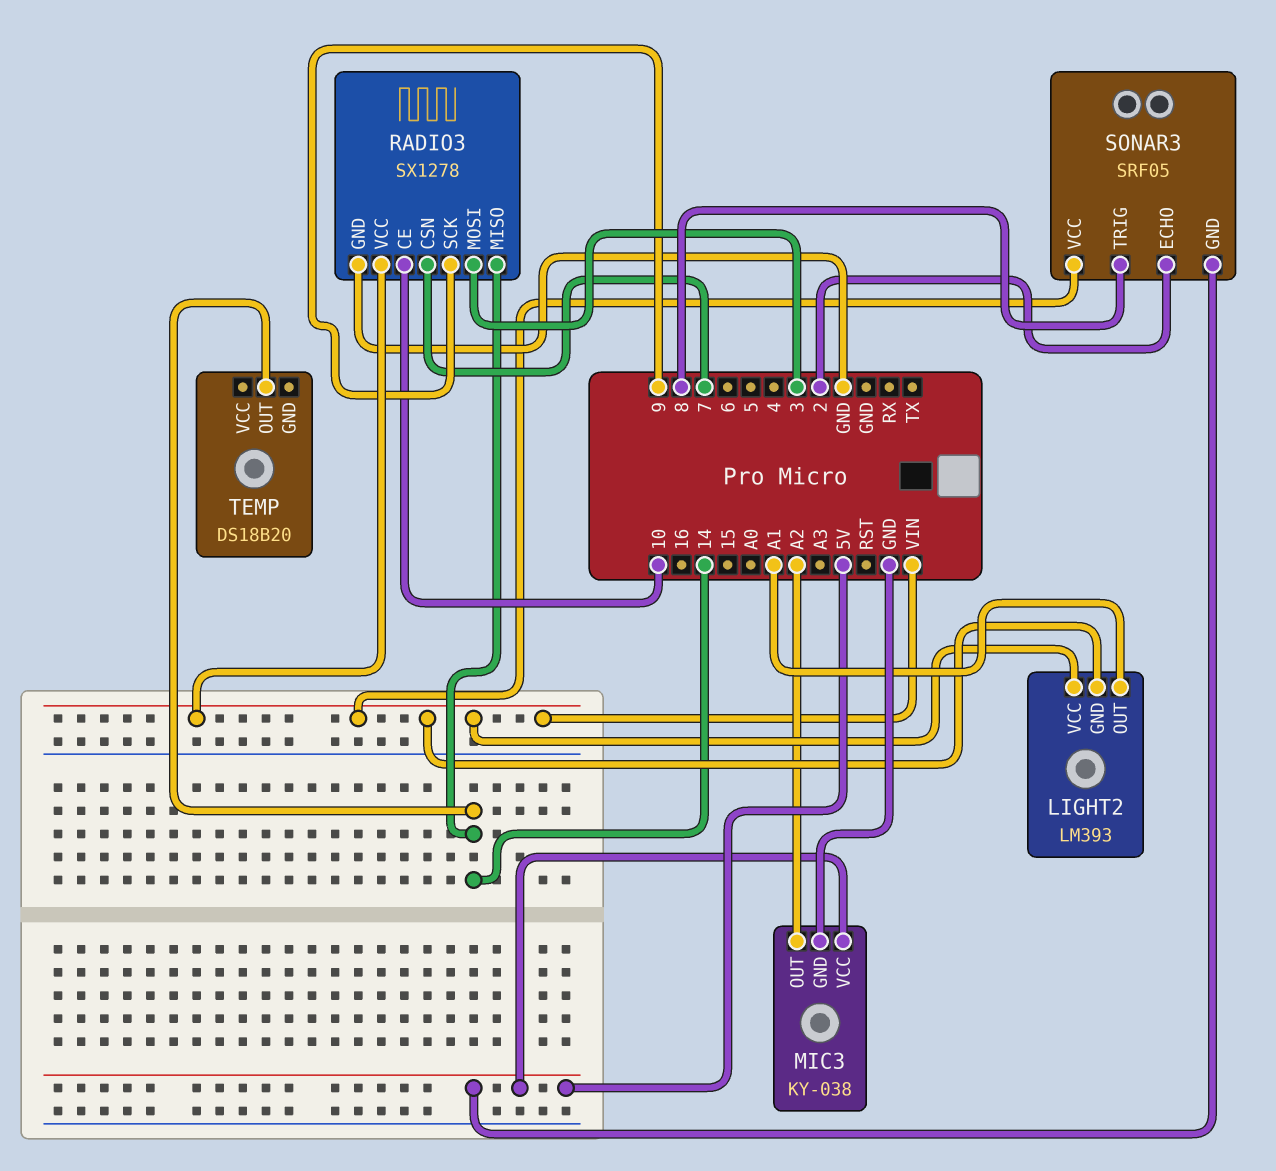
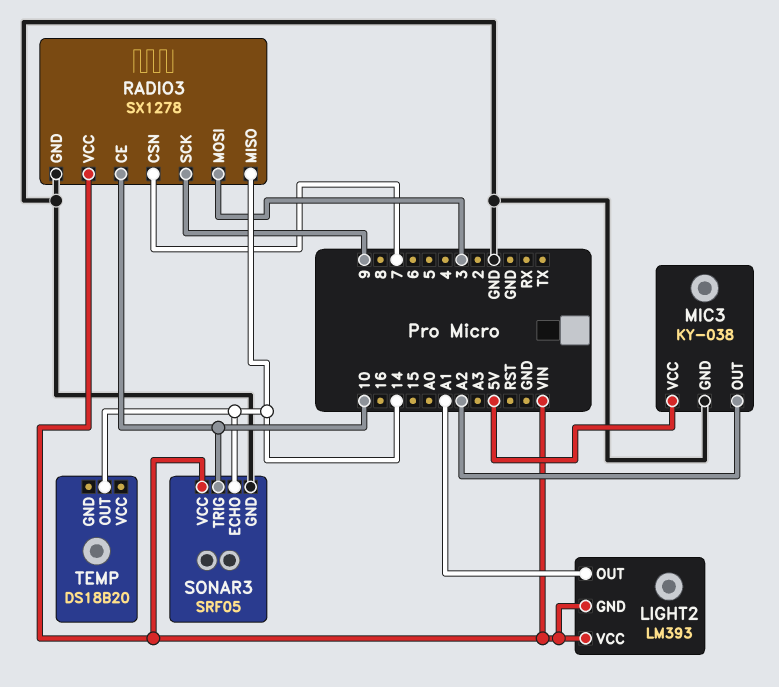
SONAR3 pin ECHO: 2 -> 14
SONAR3 pin GND: 5V -> GND
SONAR3 pin TRIG: 8 -> 10

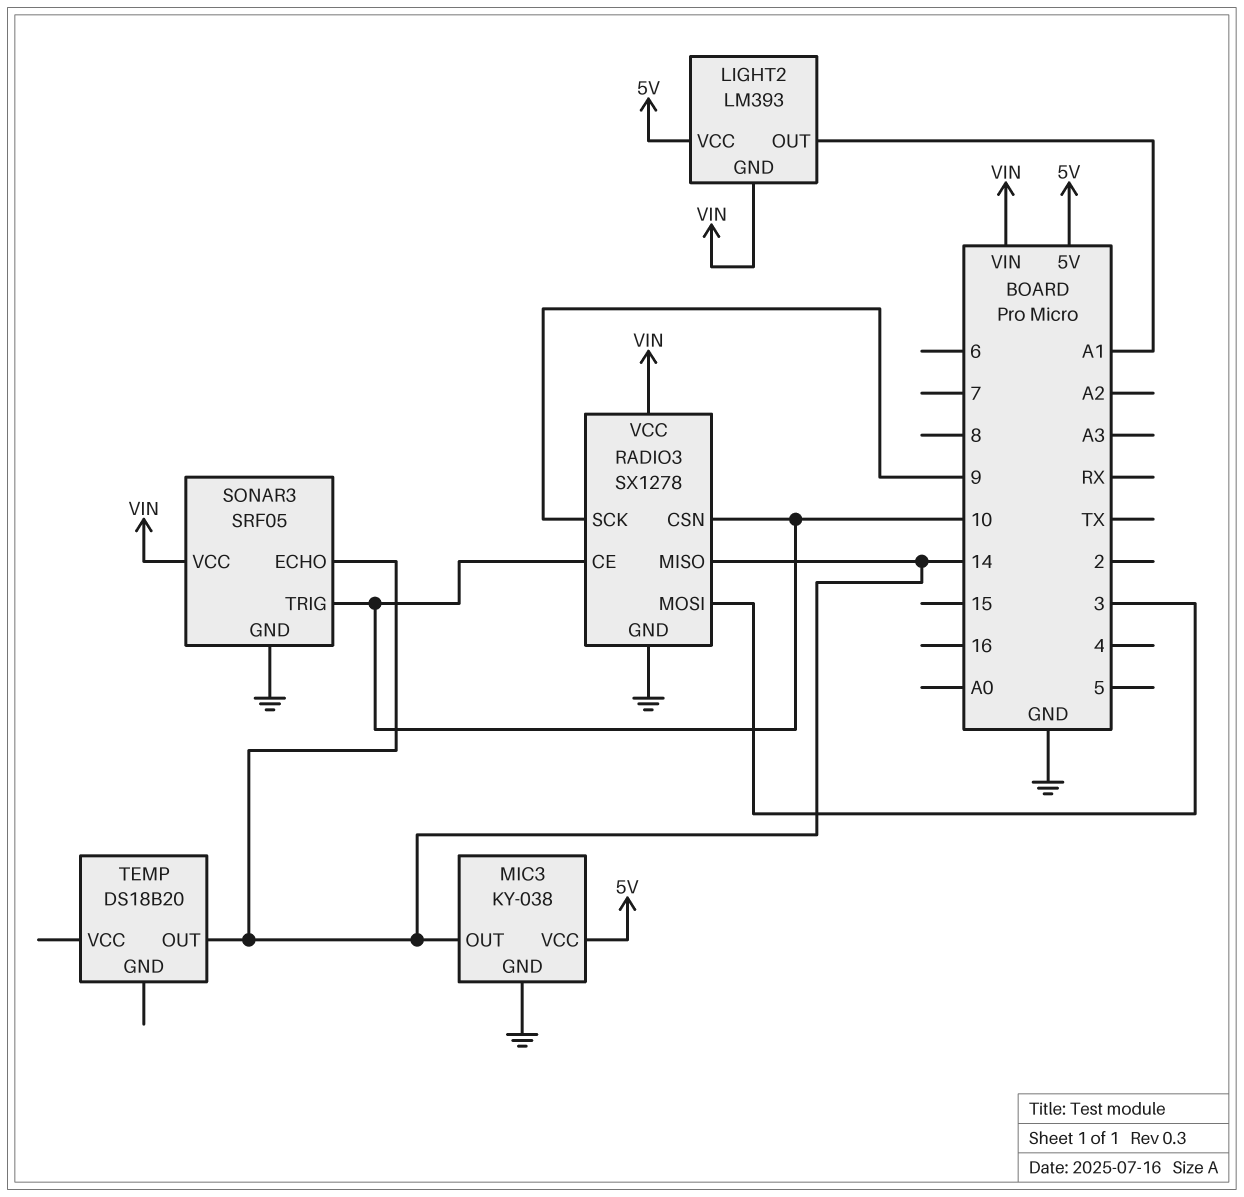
LIGHT2 pin VCC: VIN -> 5V
MIC3 pin OUT: A2 -> 14
RADIO3 pin CSN: 7 -> 10

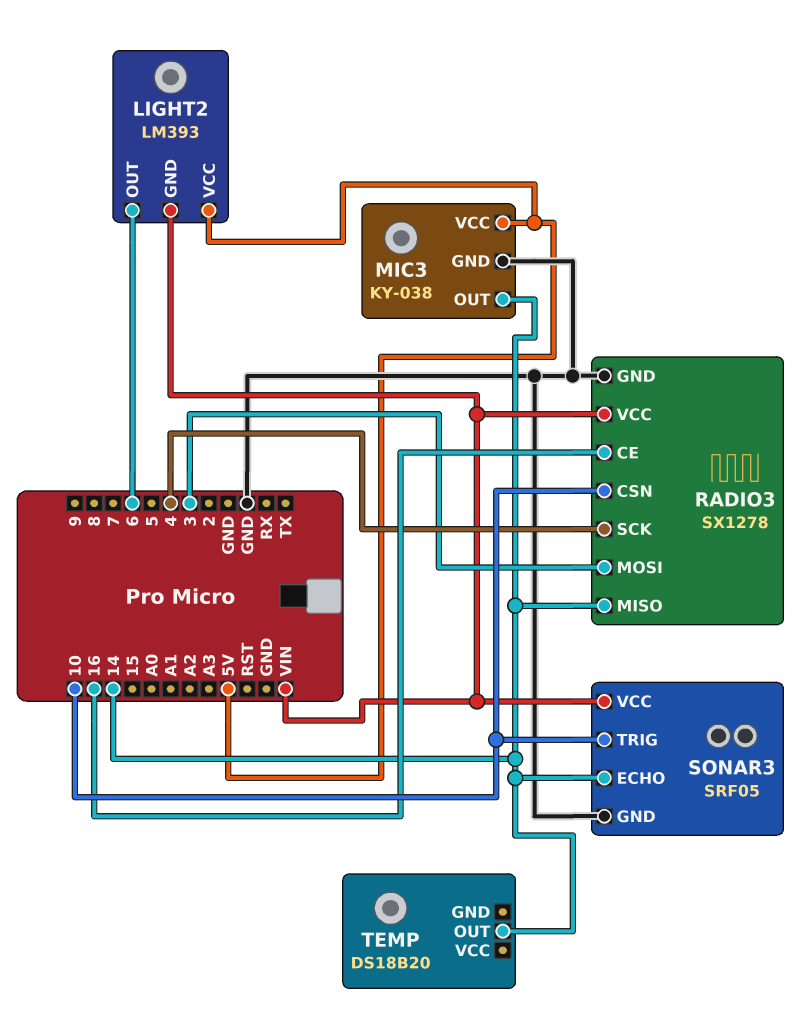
LIGHT2 pin OUT: A1 -> 6
RADIO3 pin CE: 10 -> 16
RADIO3 pin SCK: 9 -> 4

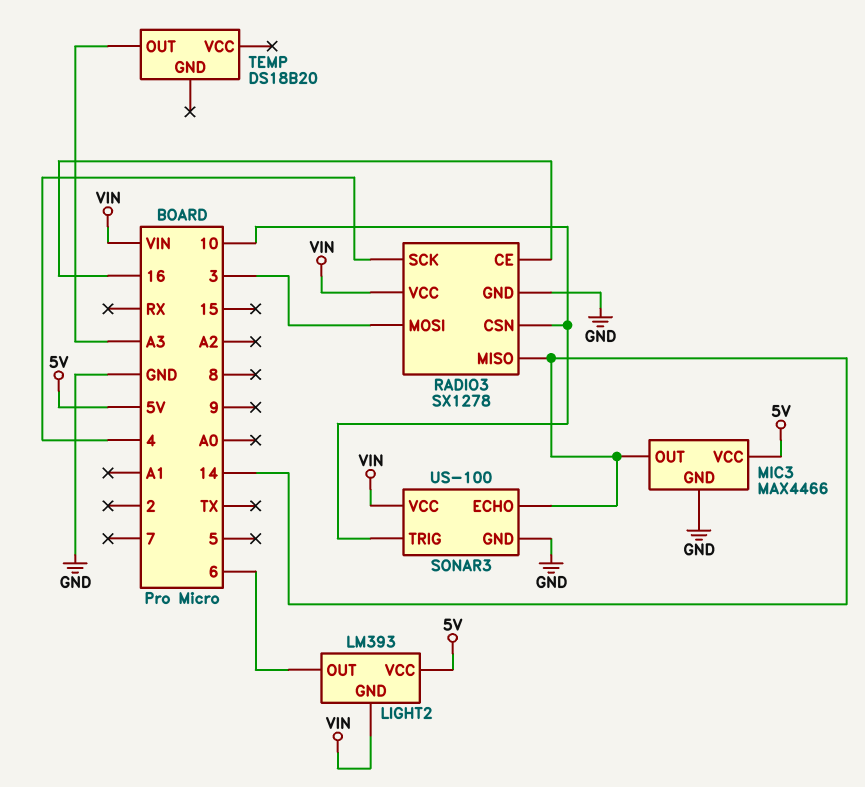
MIC3: KY-038 -> MAX4466
SONAR3: SRF05 -> US-100
TEMP pin OUT: 14 -> A3

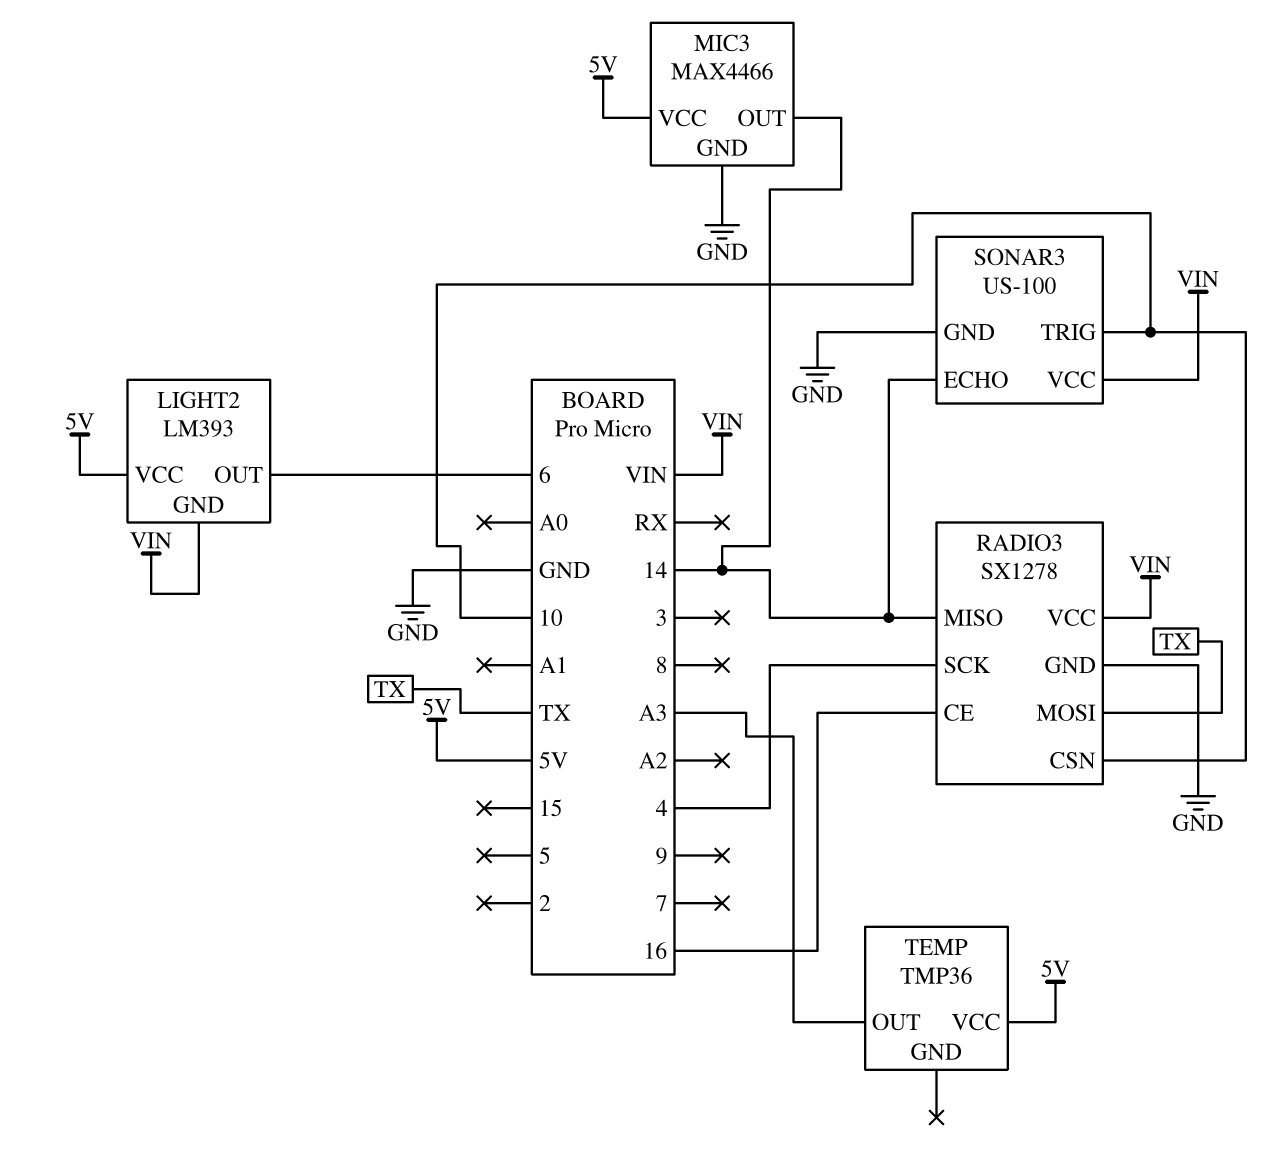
RADIO3 pin MOSI: 3 -> TX
TEMP: DS18B20 -> TMP36
TEMP pin VCC: none -> 5V

